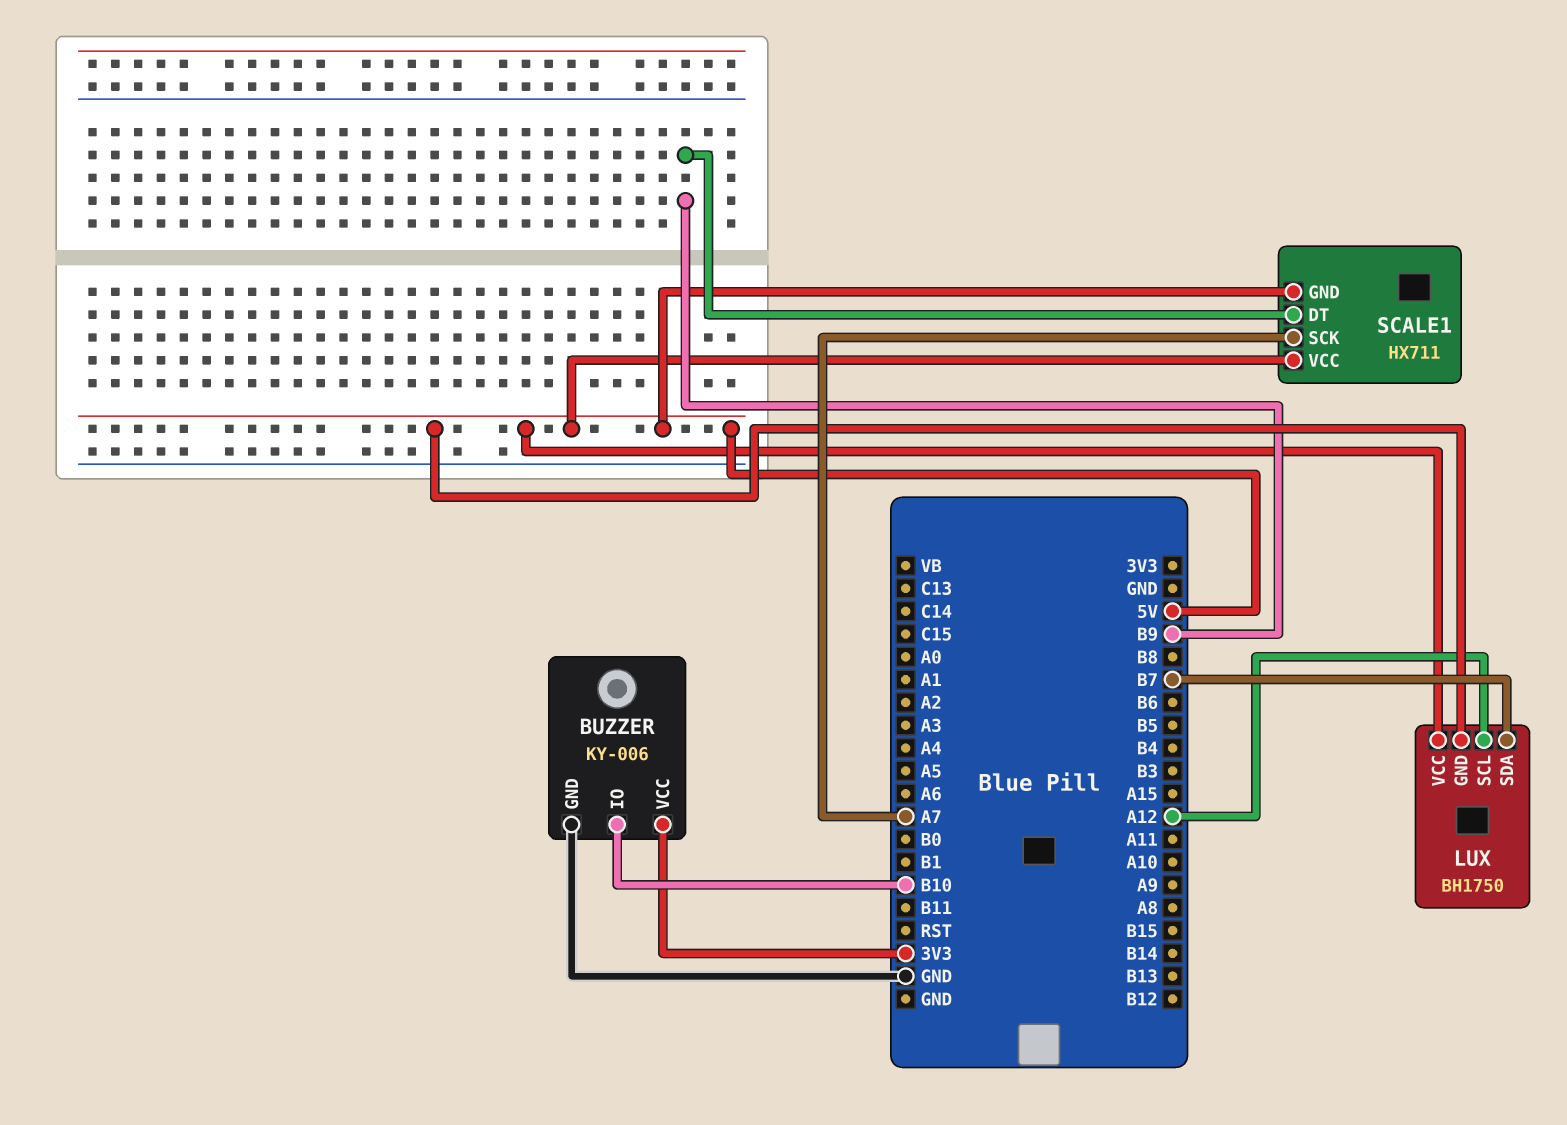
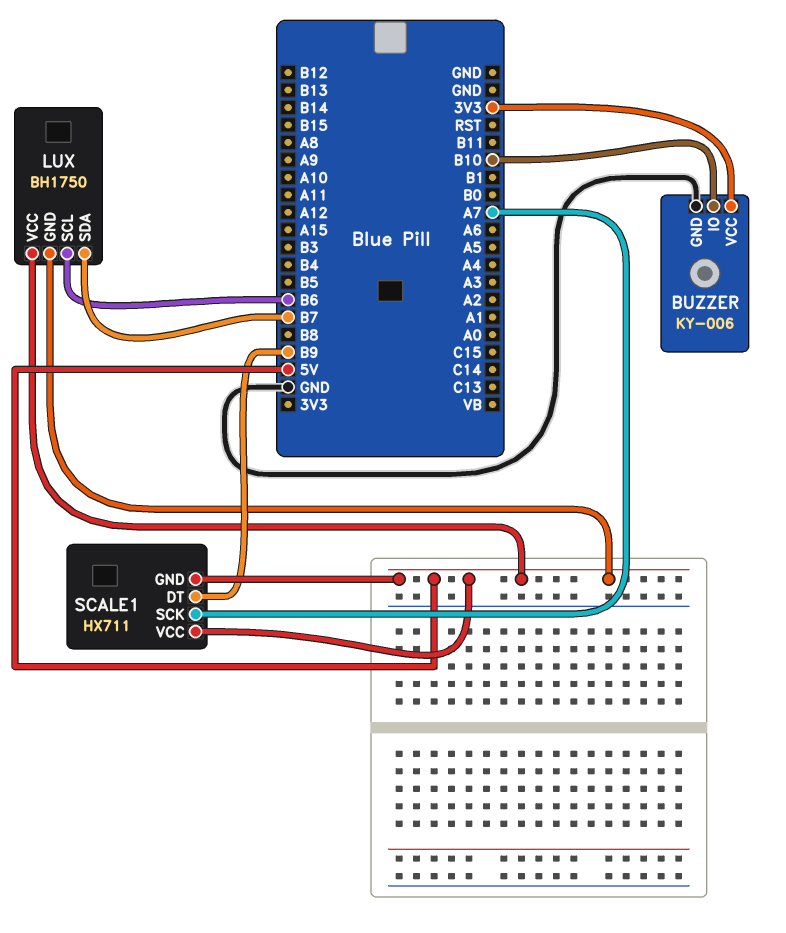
LUX pin SCL: A12 -> B6

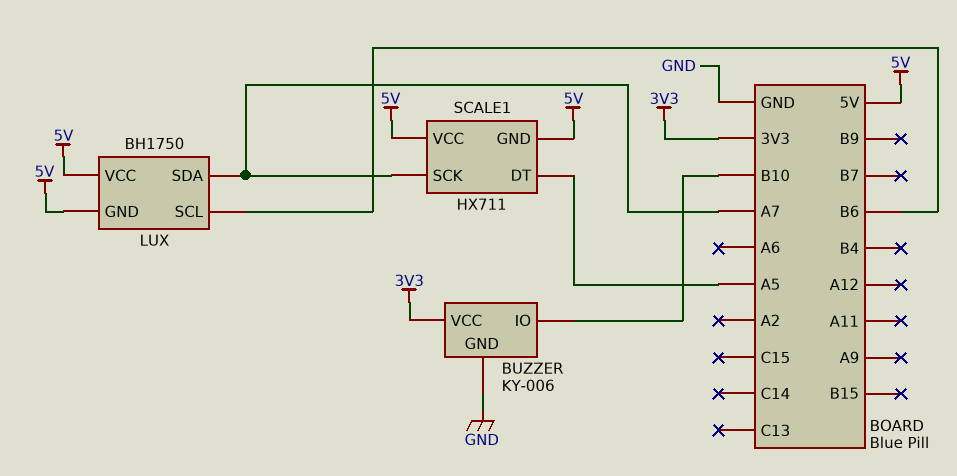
LUX pin SDA: B7 -> A7
SCALE1 pin DT: B9 -> A5

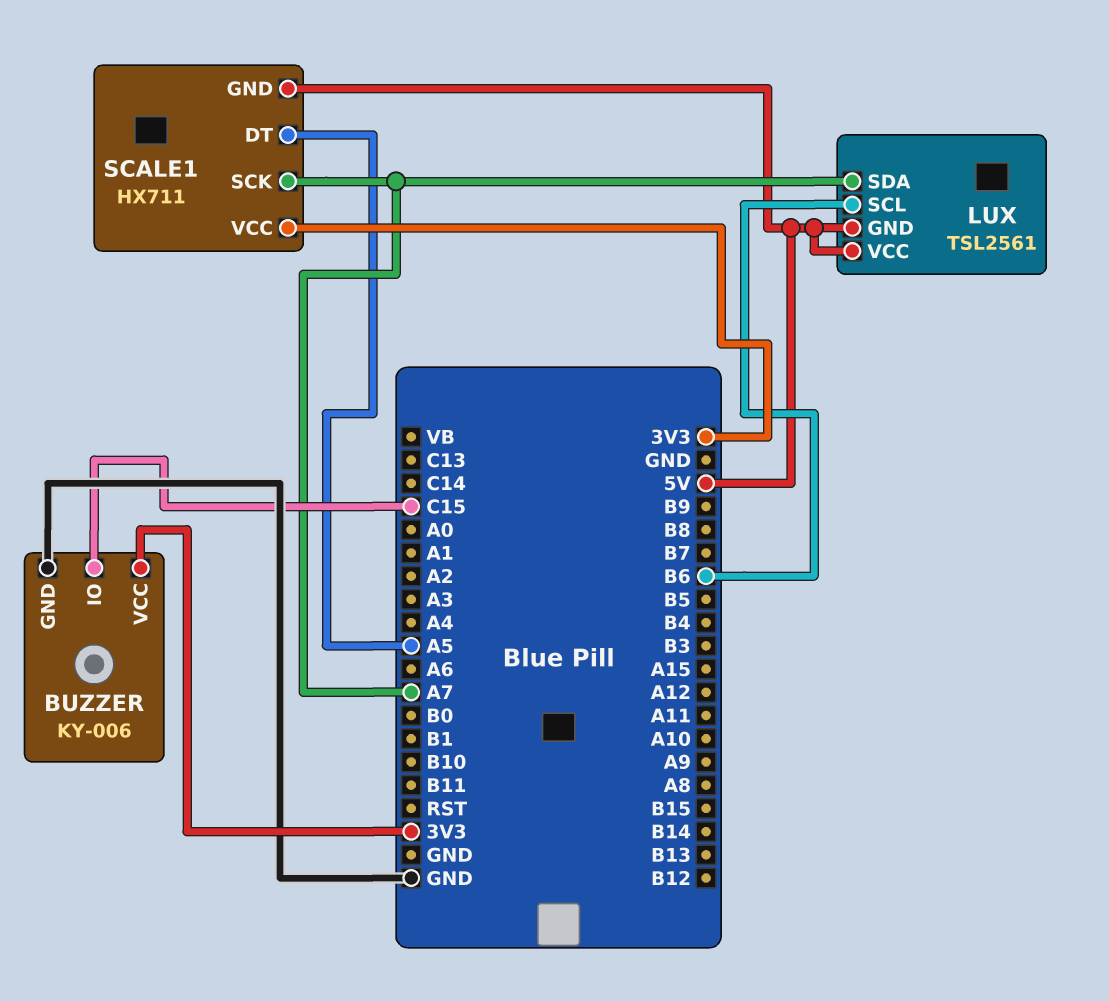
BUZZER pin IO: B10 -> C15
LUX: BH1750 -> TSL2561
SCALE1 pin VCC: 5V -> 3V3

